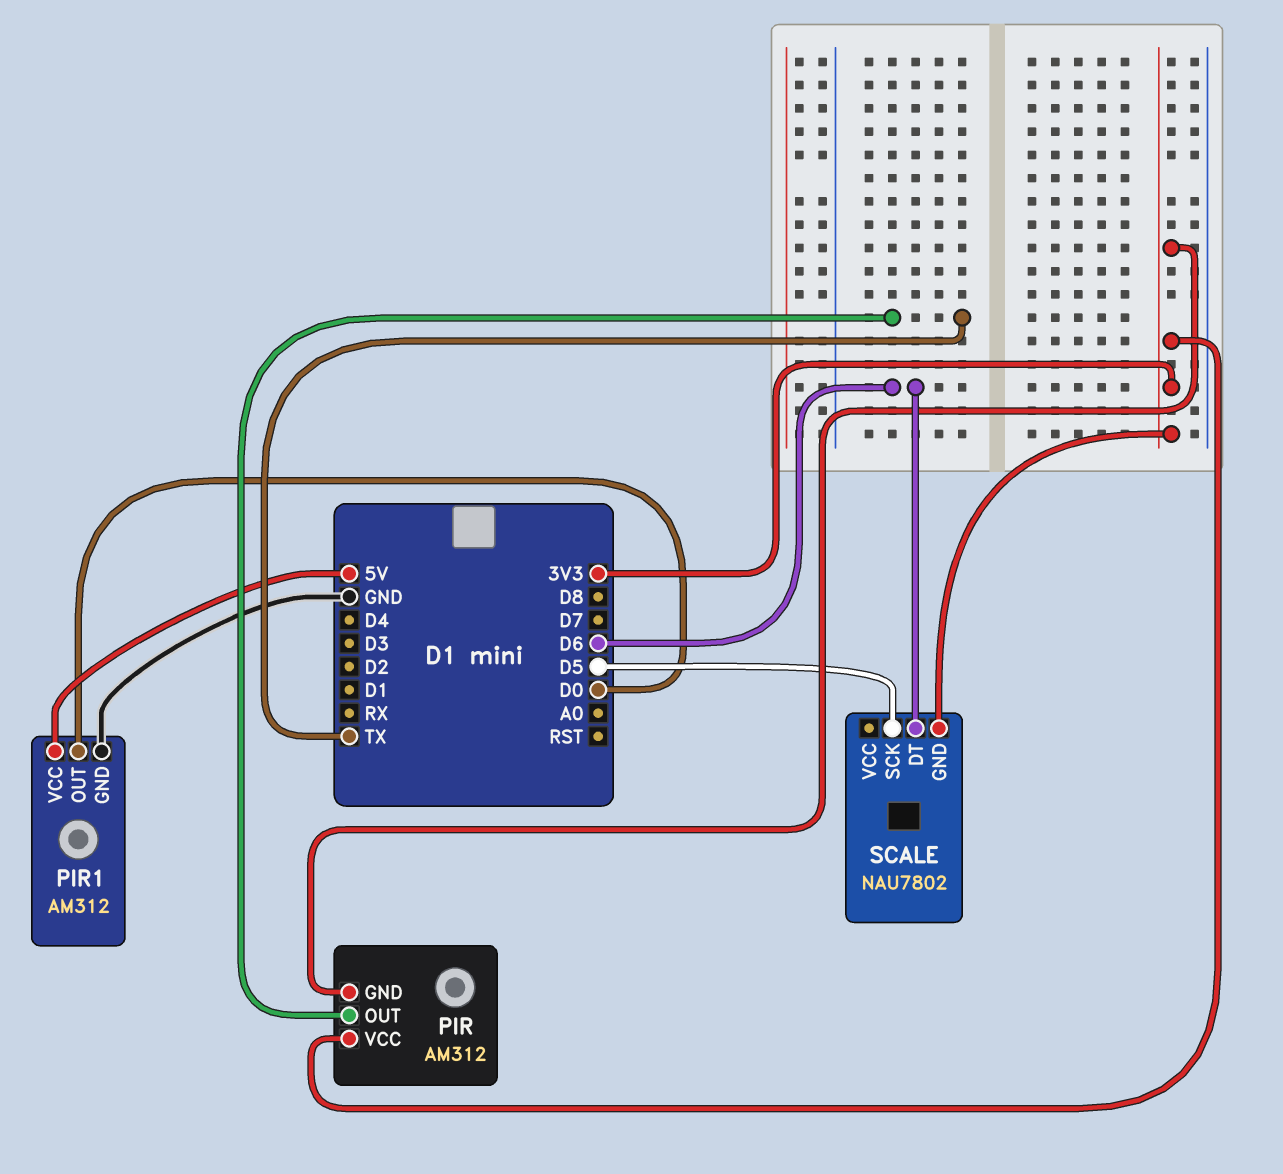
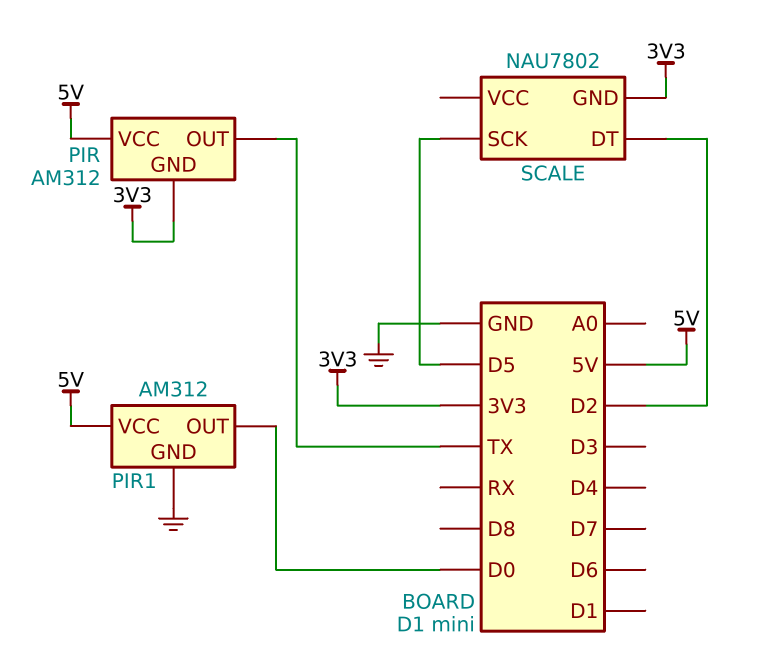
PIR pin VCC: 3V3 -> 5V
SCALE pin DT: D6 -> D2

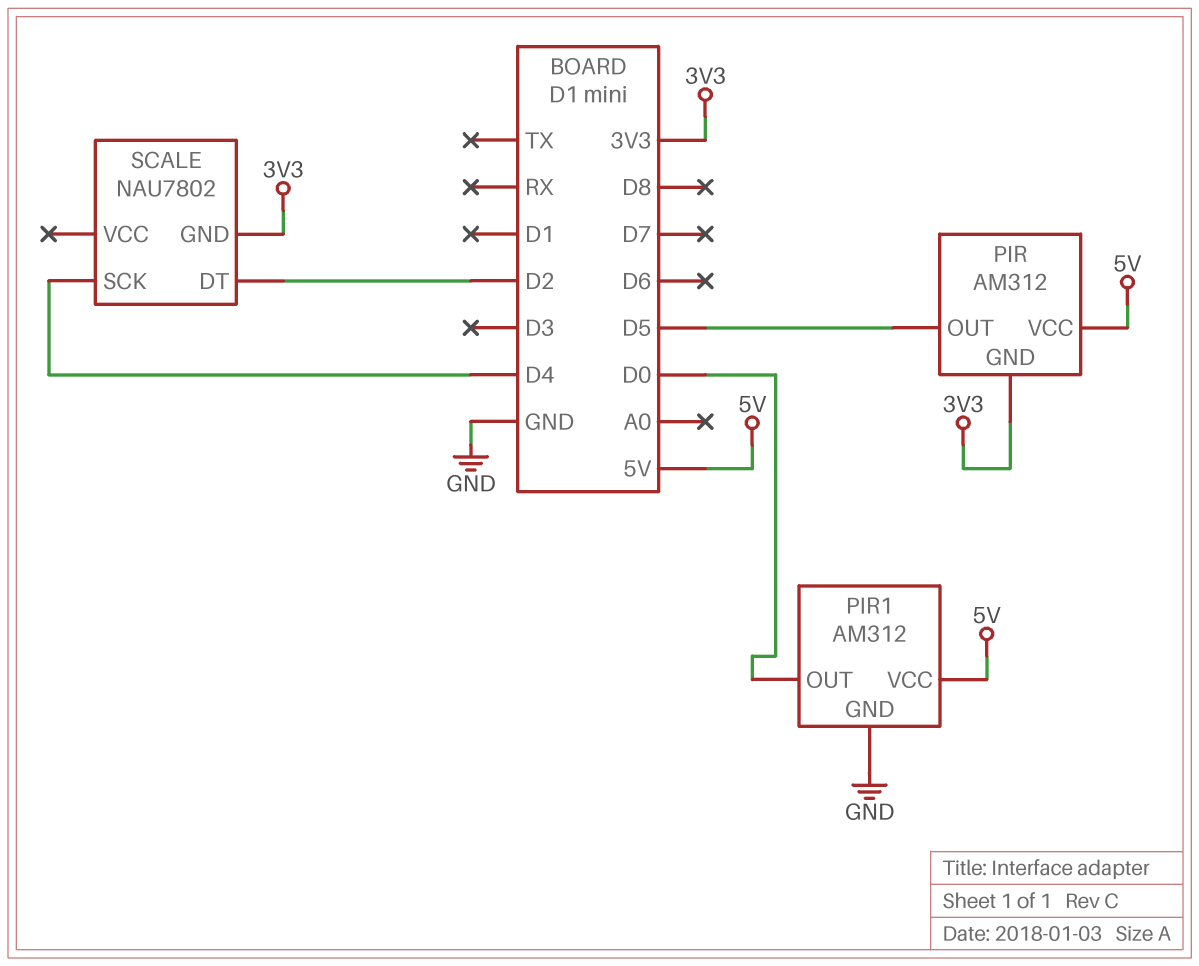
PIR pin OUT: TX -> D5
SCALE pin SCK: D5 -> D4

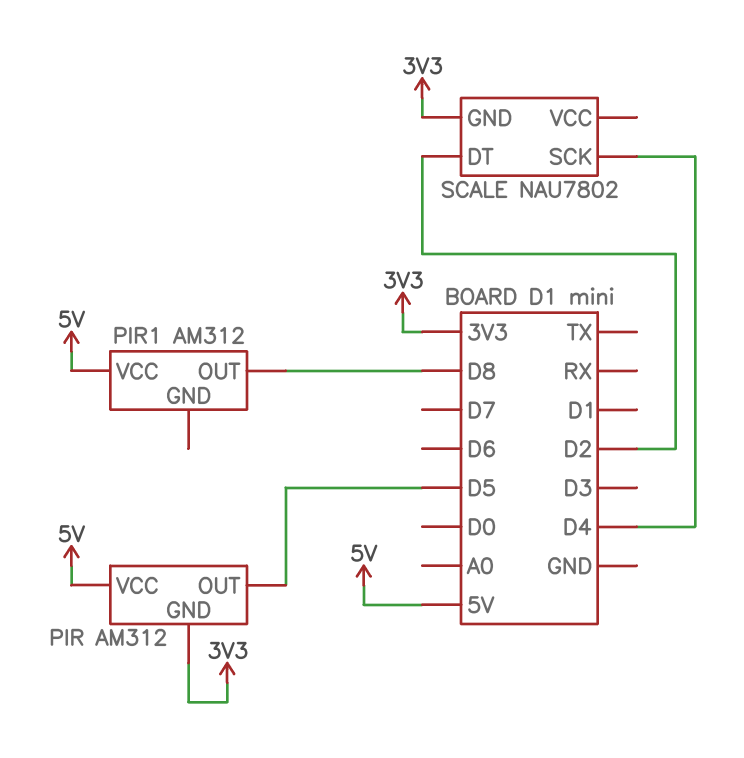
PIR1 pin GND: GND -> none
PIR1 pin OUT: D0 -> D8

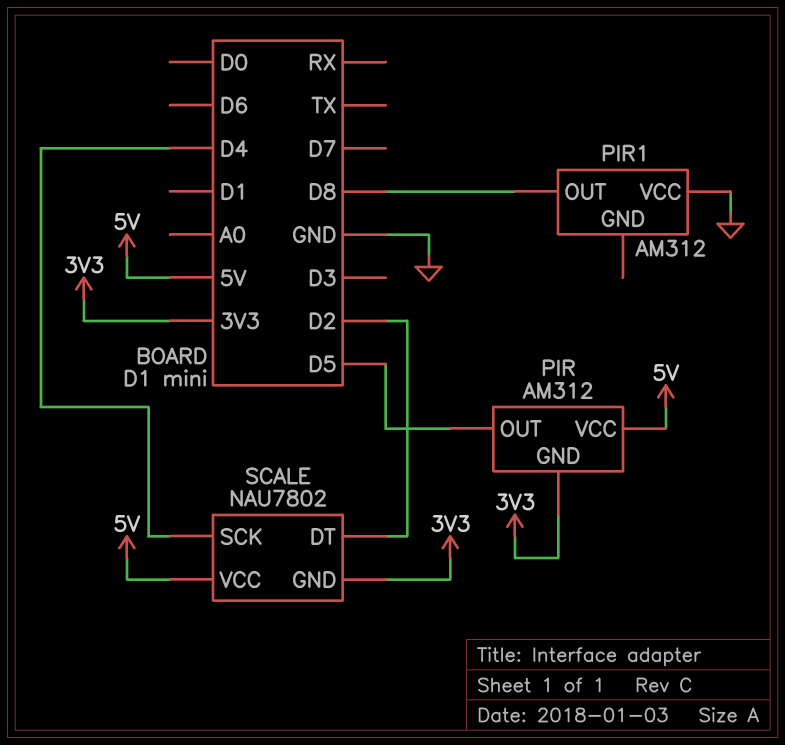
PIR1 pin VCC: 5V -> GND
SCALE pin VCC: none -> 5V

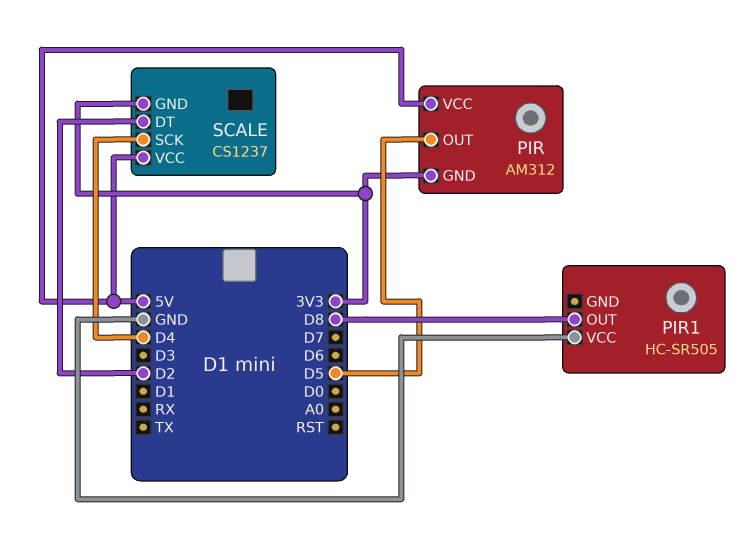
PIR1: AM312 -> HC-SR505
SCALE: NAU7802 -> CS1237

